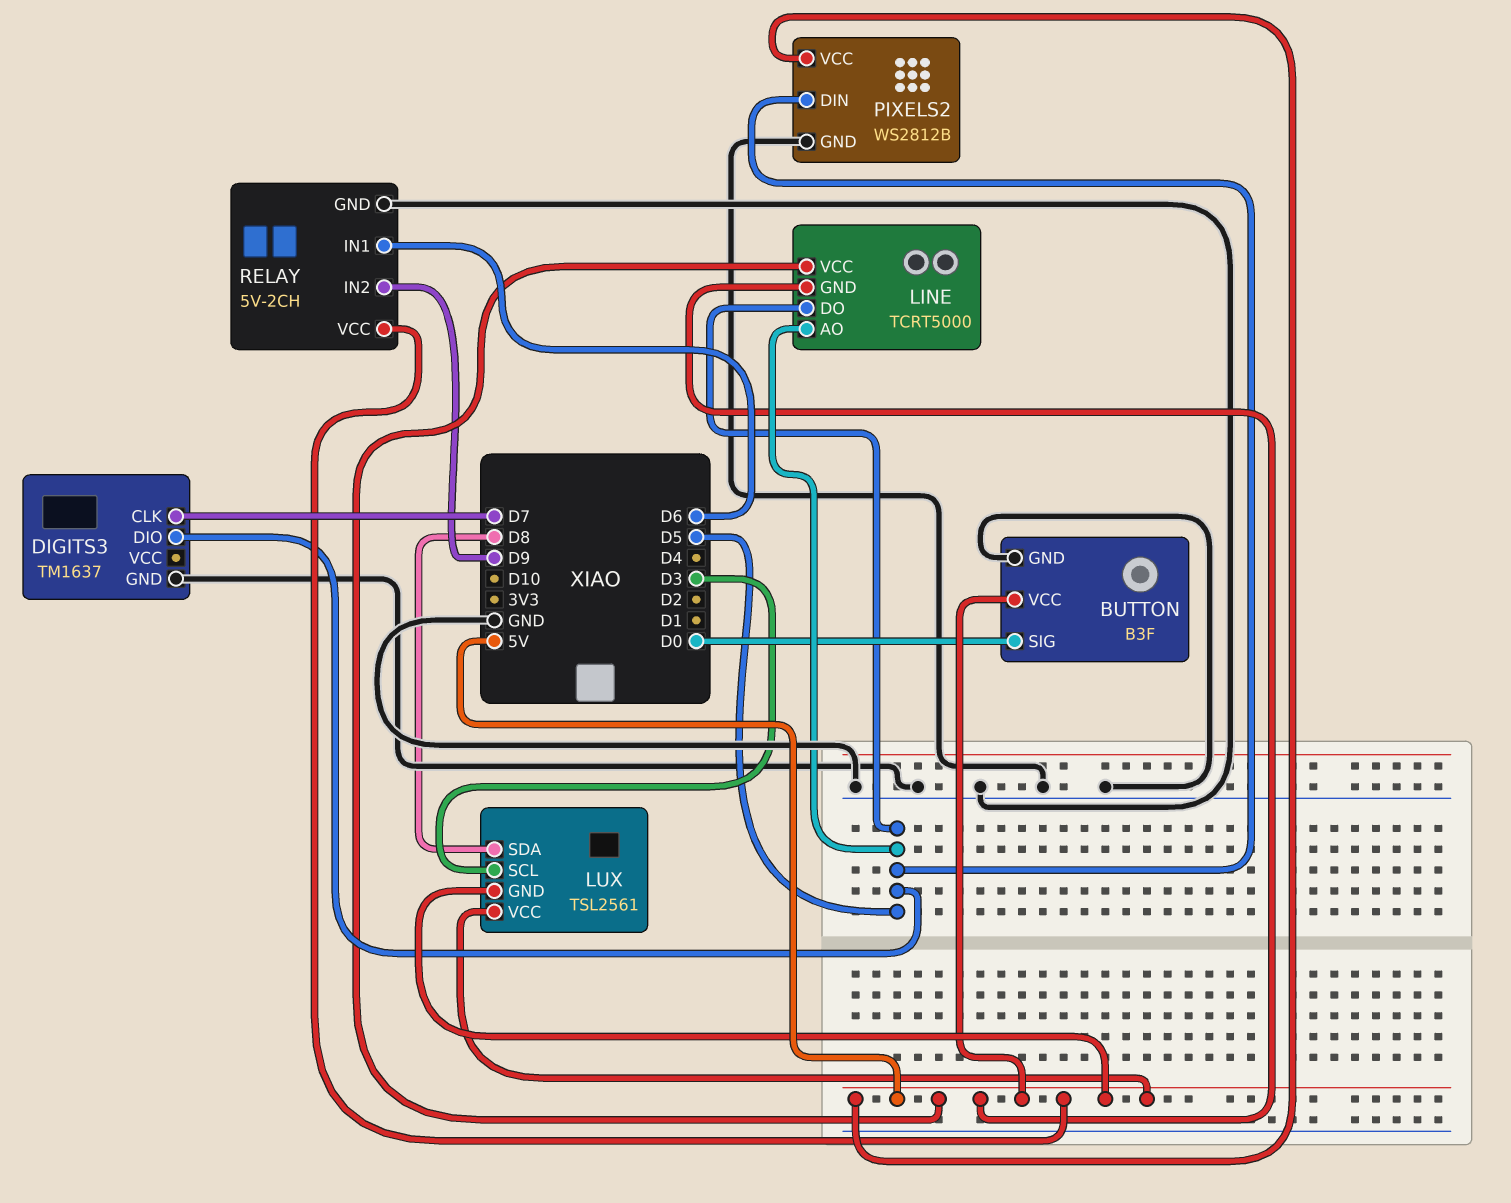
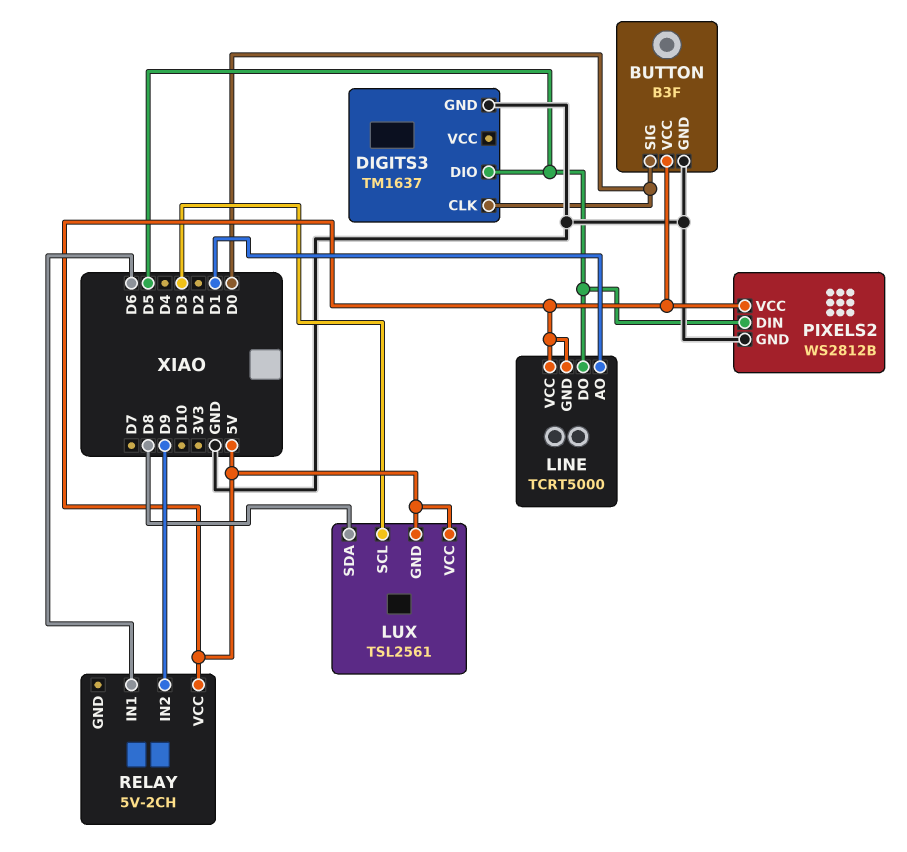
DIGITS3 pin CLK: D7 -> D0
LINE pin AO: D5 -> D1
RELAY pin GND: GND -> none

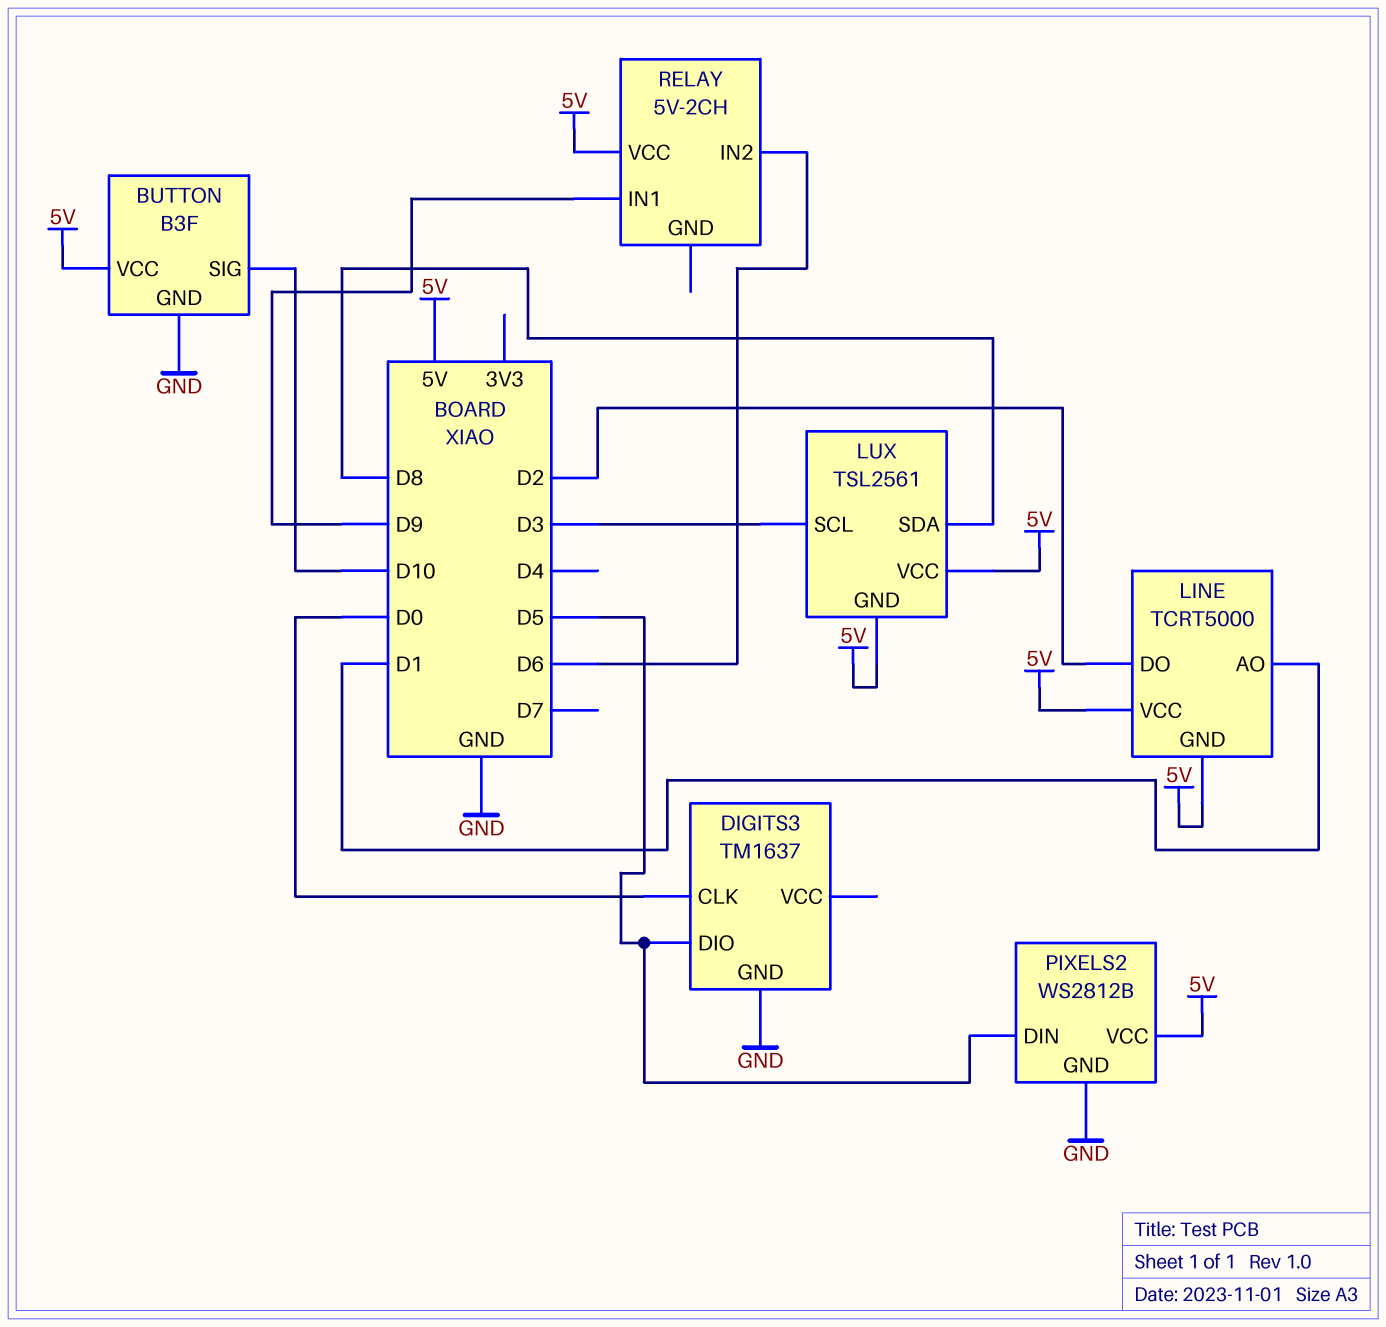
BUTTON pin SIG: D0 -> D10
LINE pin DO: D5 -> D2
RELAY pin IN1: D6 -> D9
RELAY pin IN2: D9 -> D6

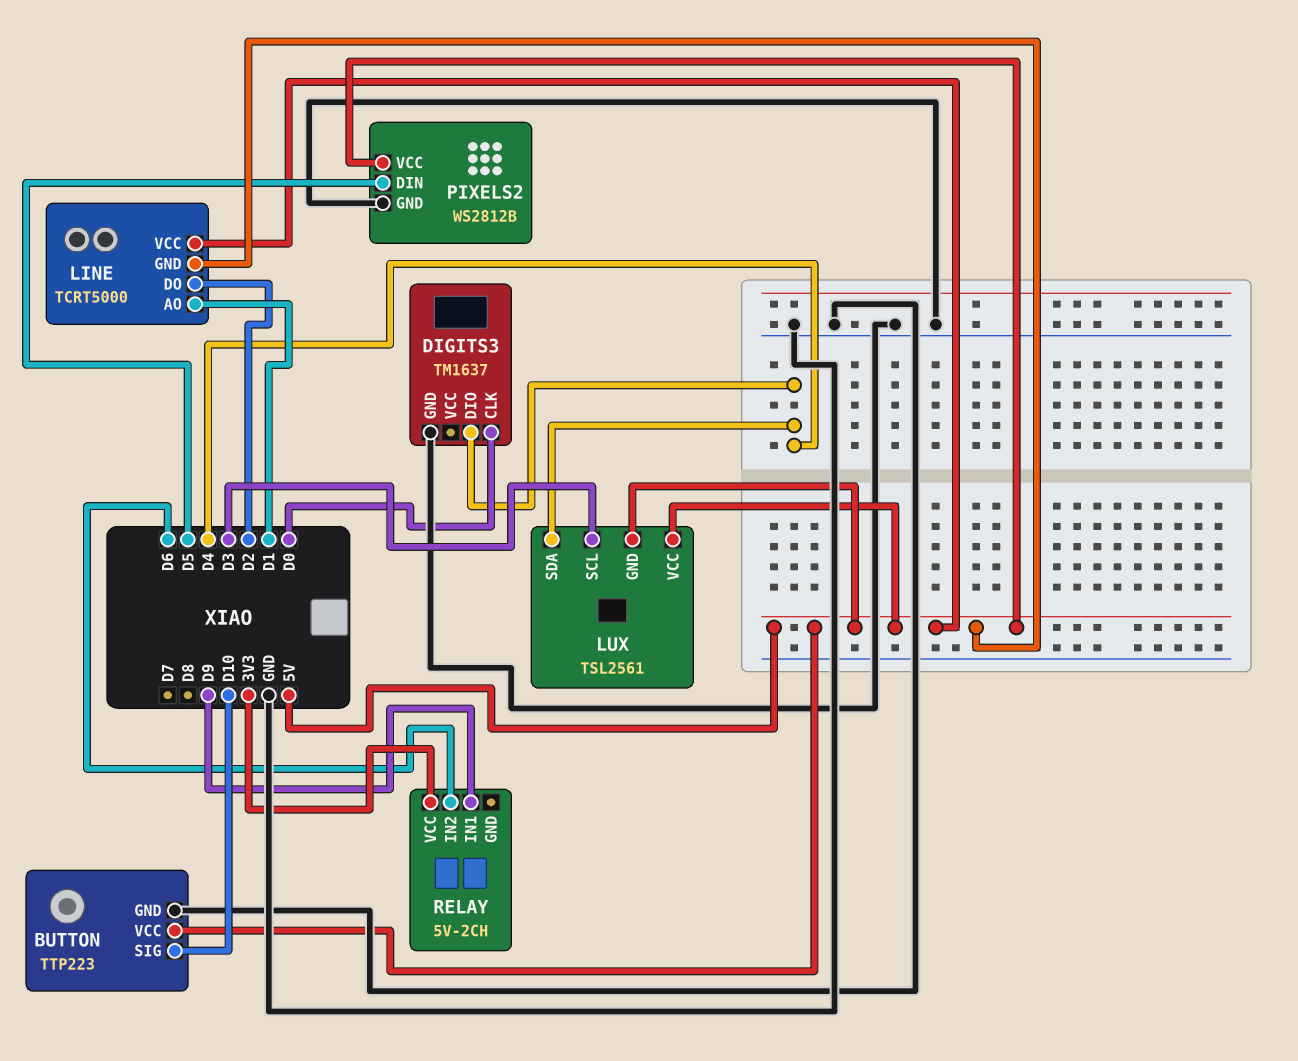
BUTTON: B3F -> TTP223
DIGITS3 pin DIO: D5 -> D4
LUX pin SDA: D8 -> D4
RELAY pin VCC: 5V -> 3V3

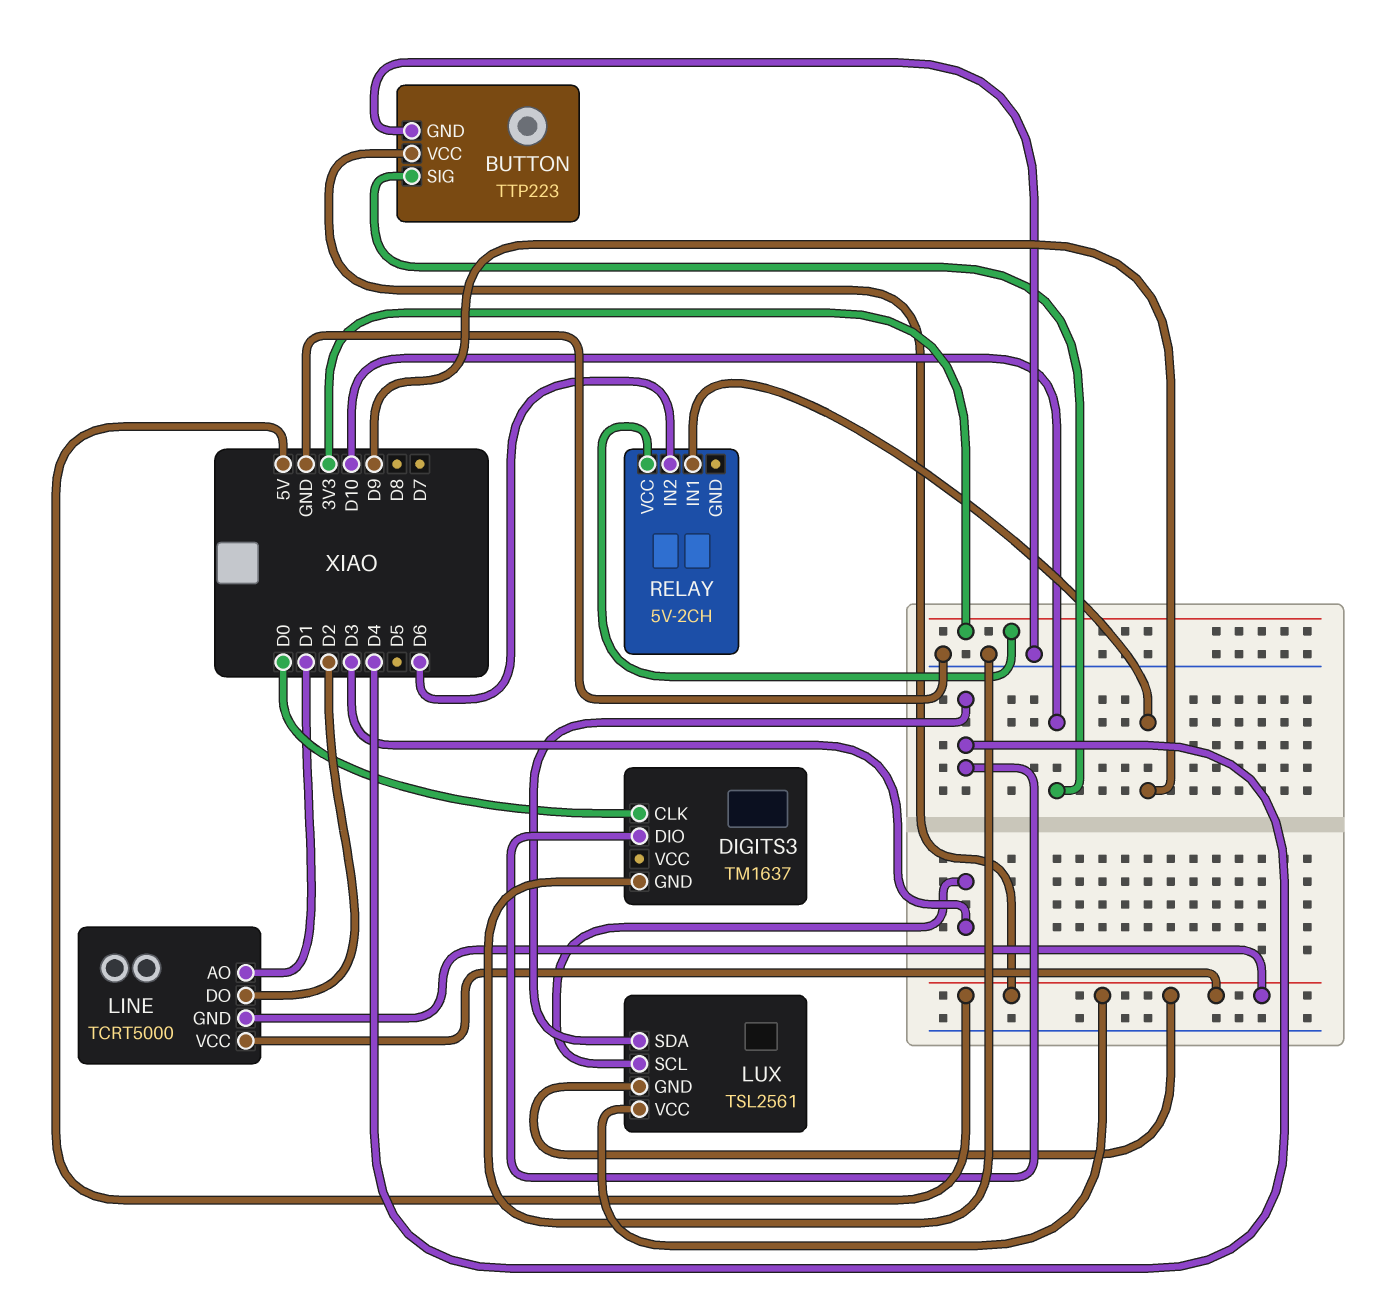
PIXELS2: WS2812B -> none
PIXELS2 pin DIN: D5 -> none
PIXELS2 pin GND: GND -> none
PIXELS2 pin VCC: 5V -> none

